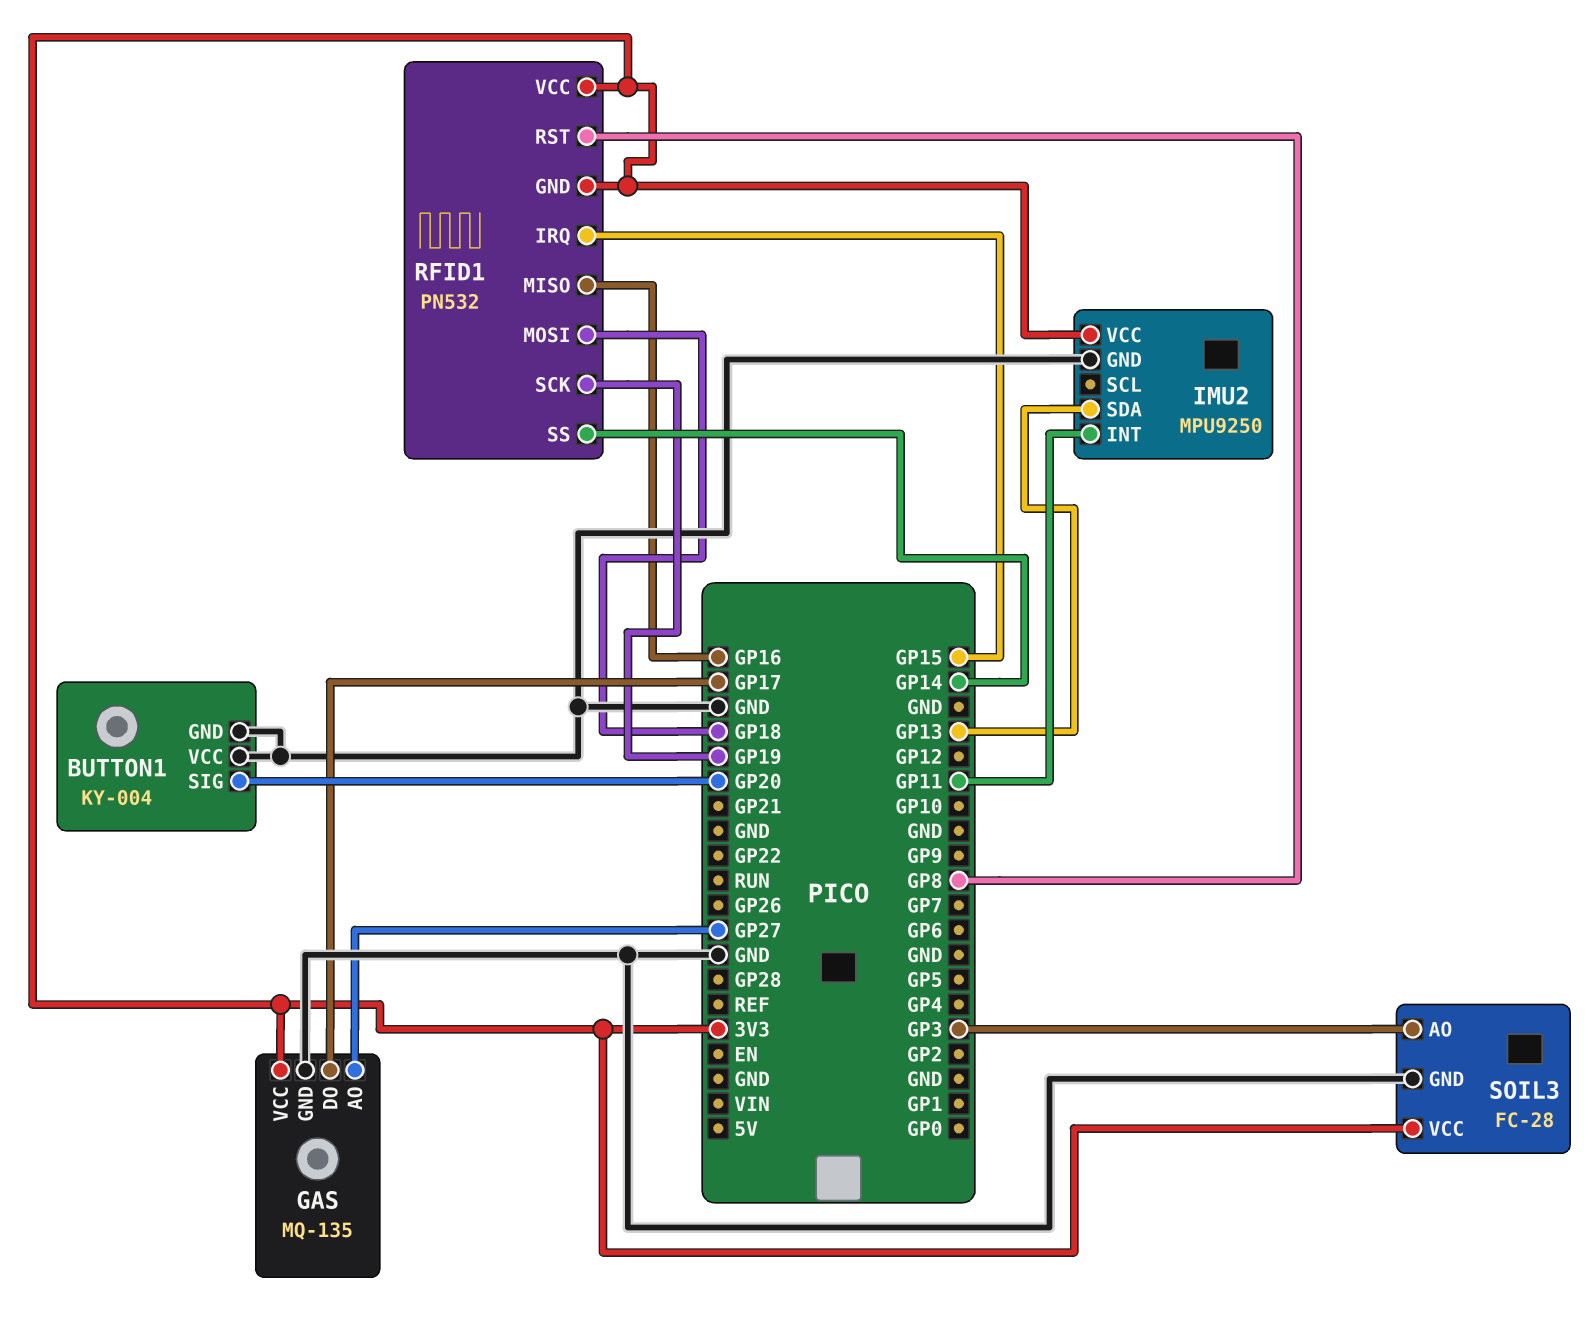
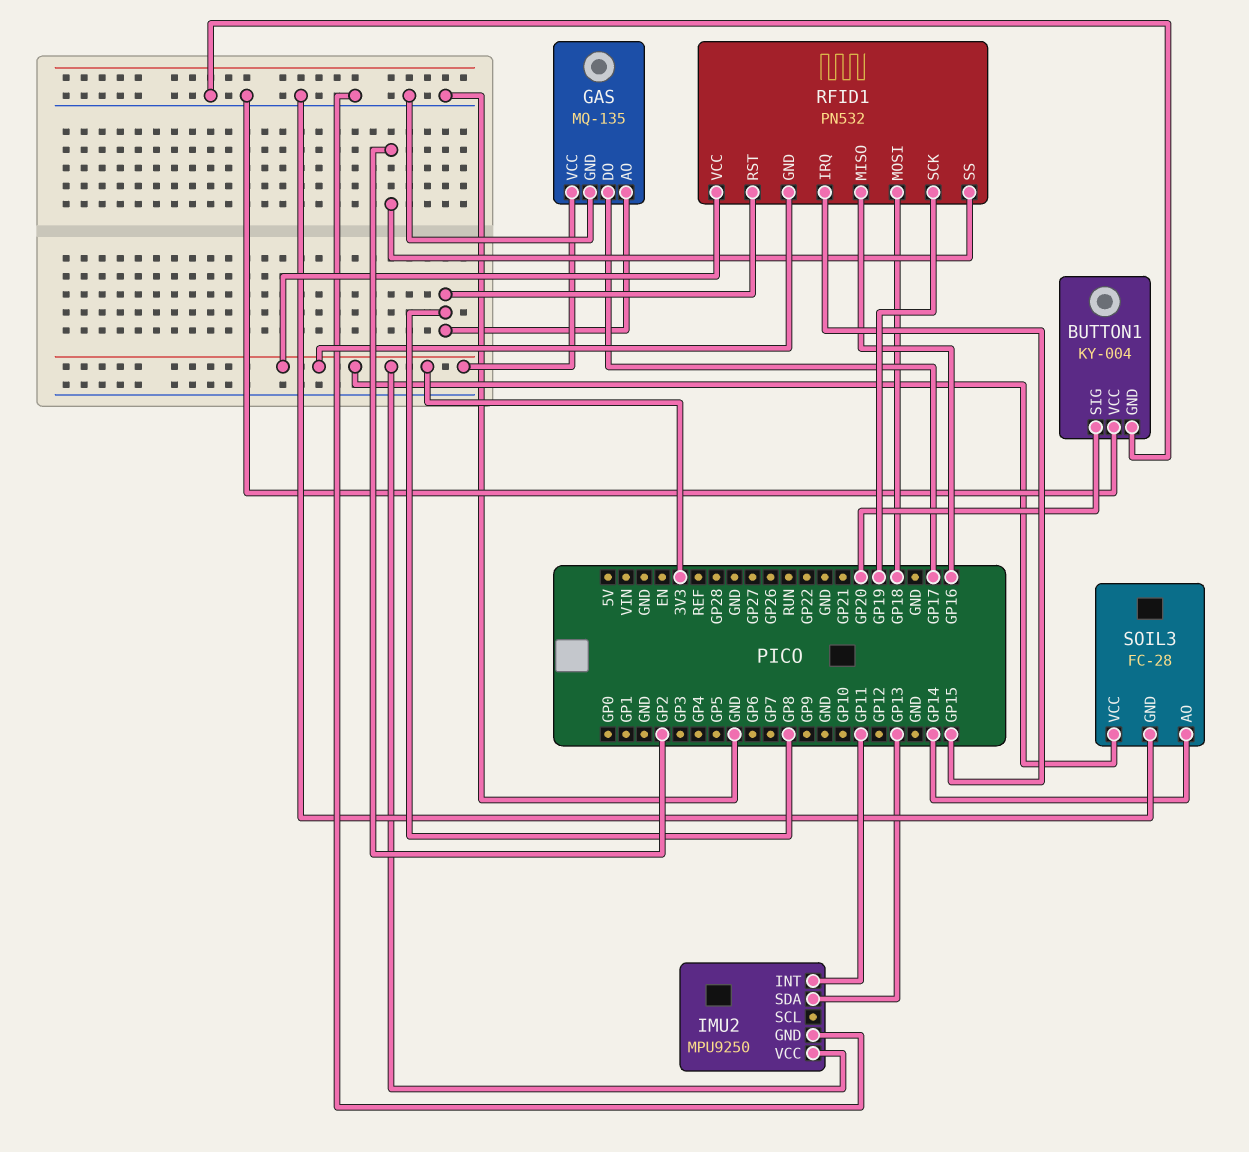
GAS pin AO: GP27 -> GP8
RFID1 pin SS: GP14 -> GP2
SOIL3 pin AO: GP3 -> GP14

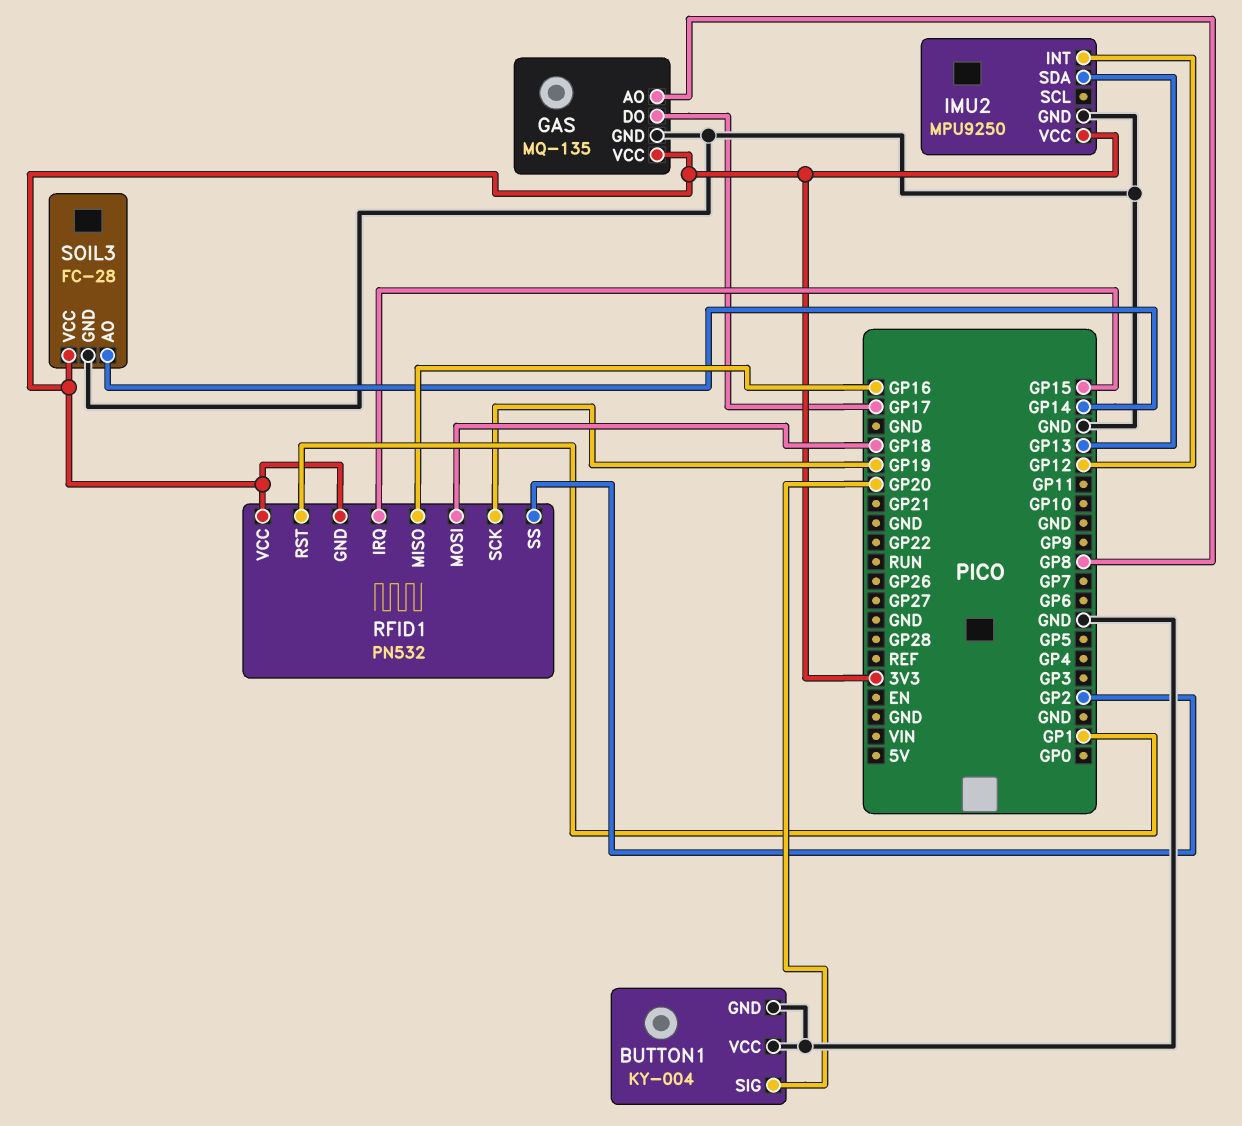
IMU2 pin INT: GP11 -> GP12
RFID1 pin RST: GP8 -> GP1

